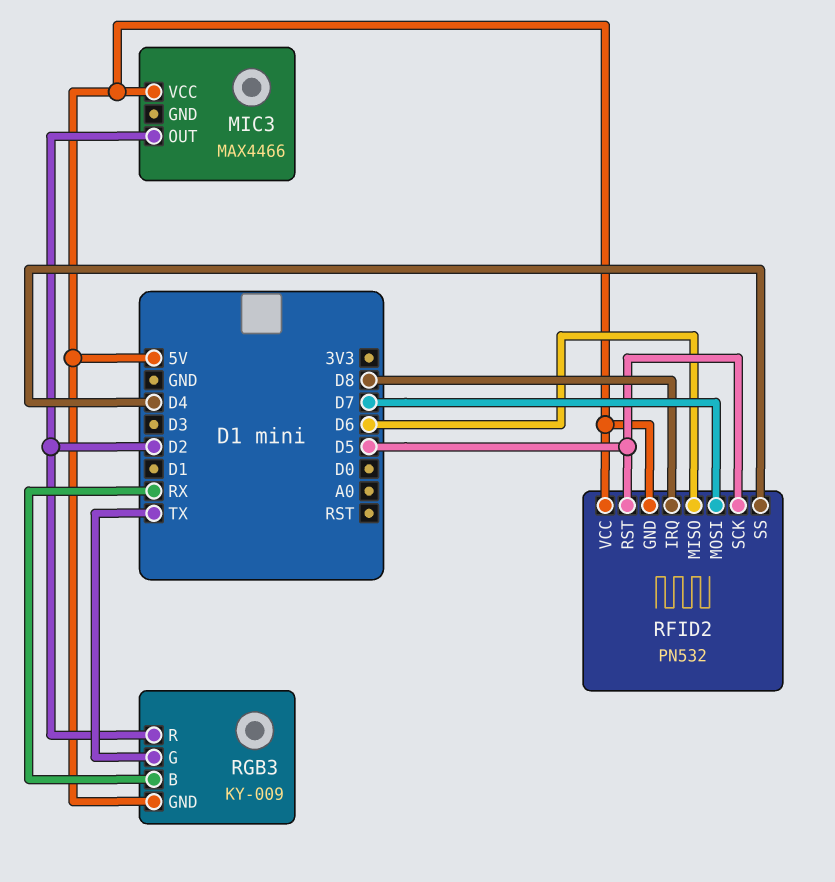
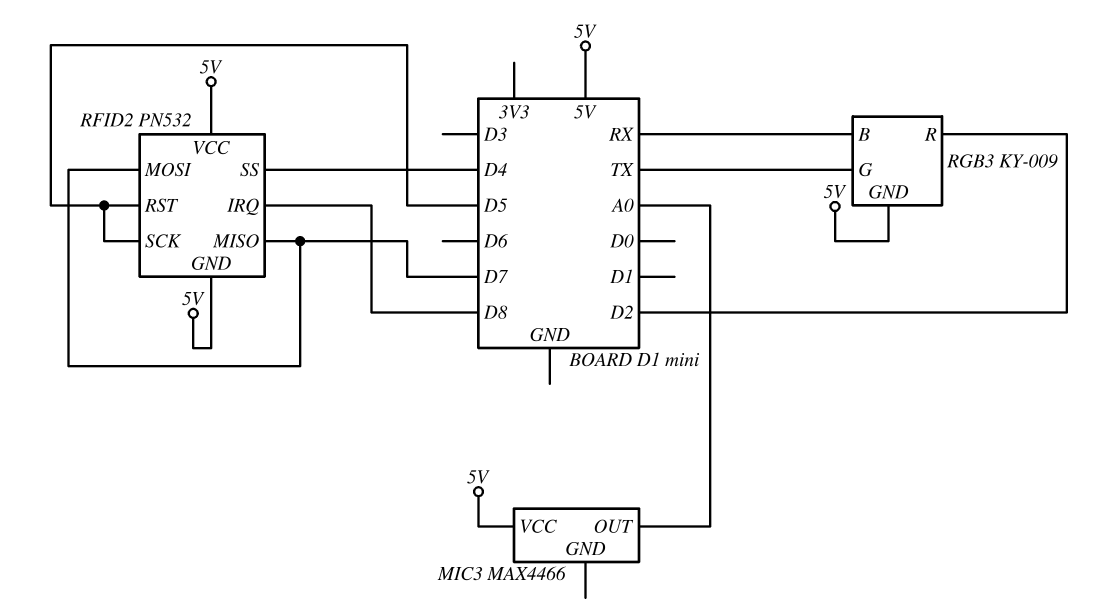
MIC3 pin OUT: D2 -> A0
RFID2 pin MISO: D6 -> D7

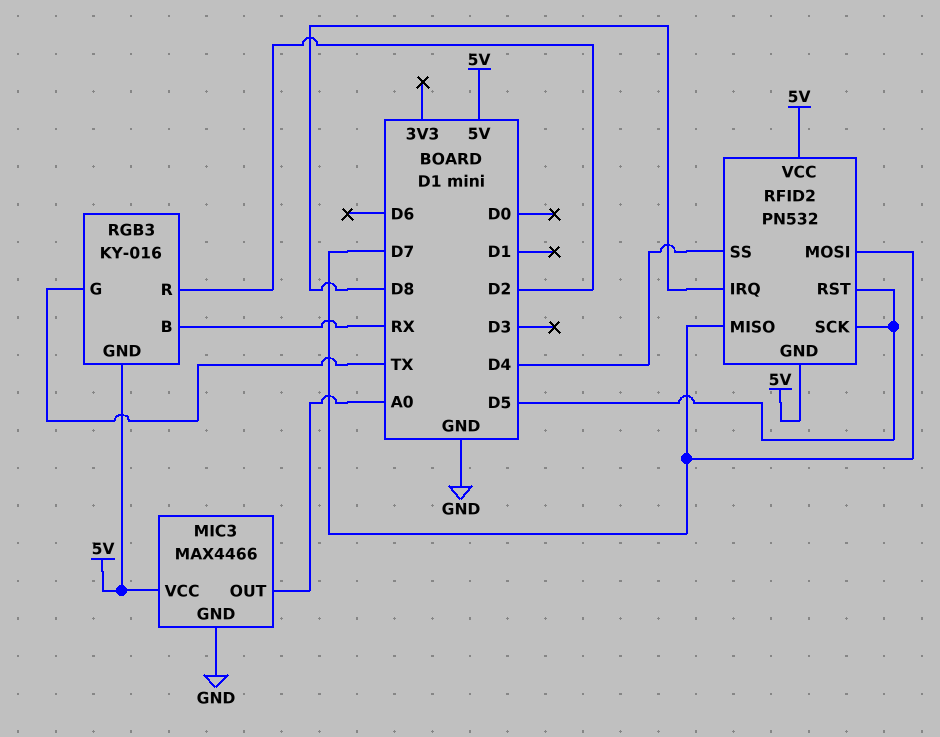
MIC3 pin GND: none -> GND
RGB3: KY-009 -> KY-016

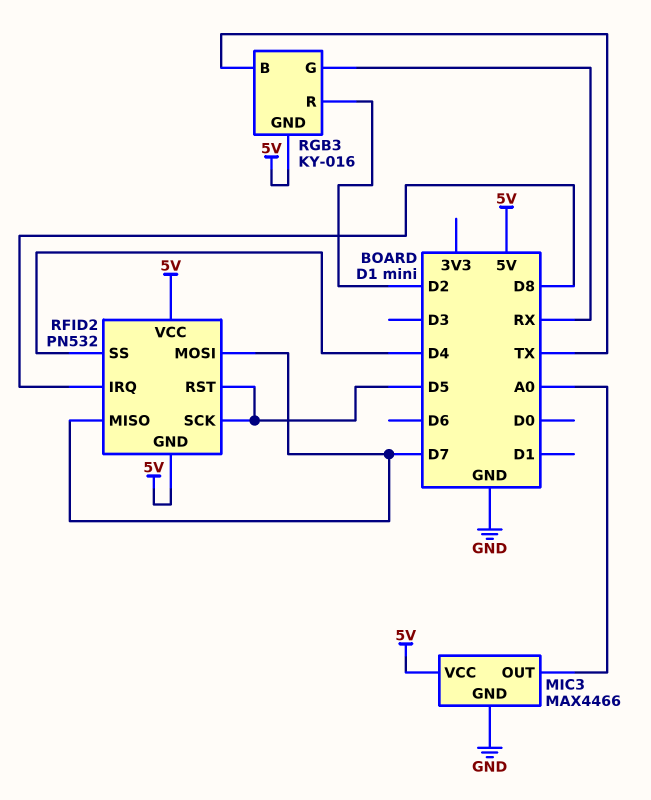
RGB3 pin B: RX -> TX
RGB3 pin G: TX -> RX

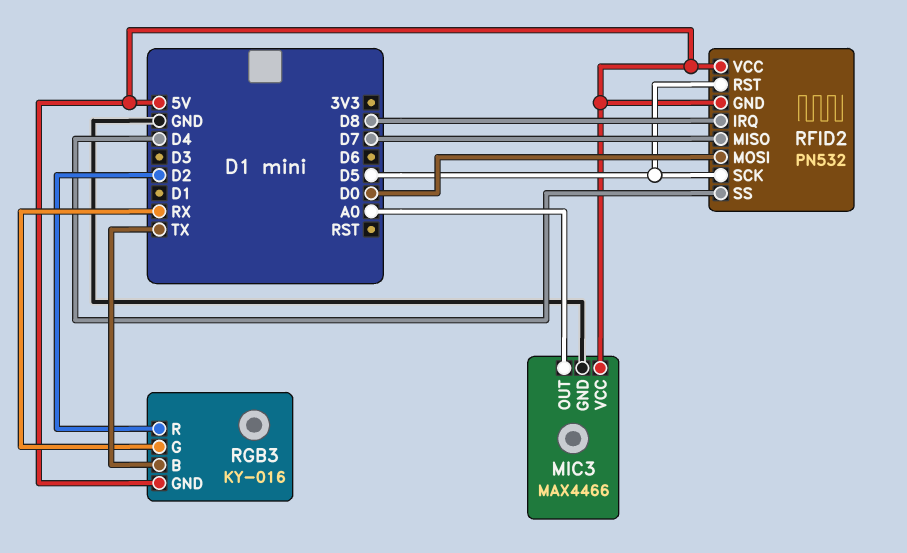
RFID2 pin MOSI: D7 -> D0

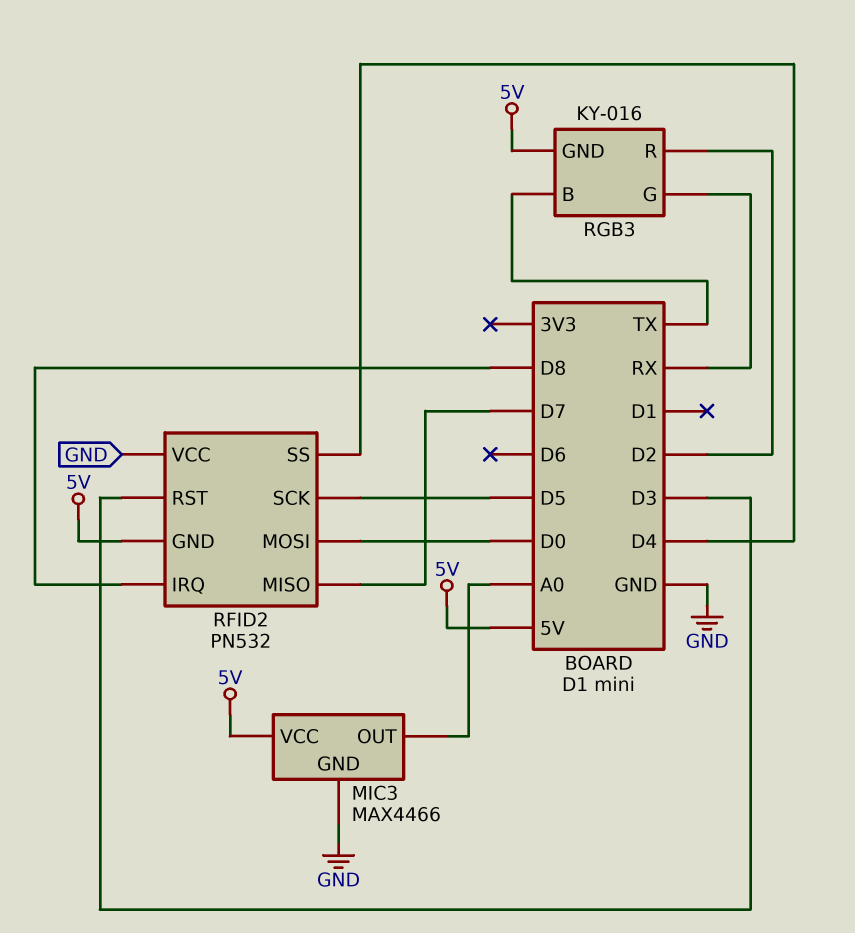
RFID2 pin RST: D5 -> D3
RFID2 pin VCC: 5V -> GND

